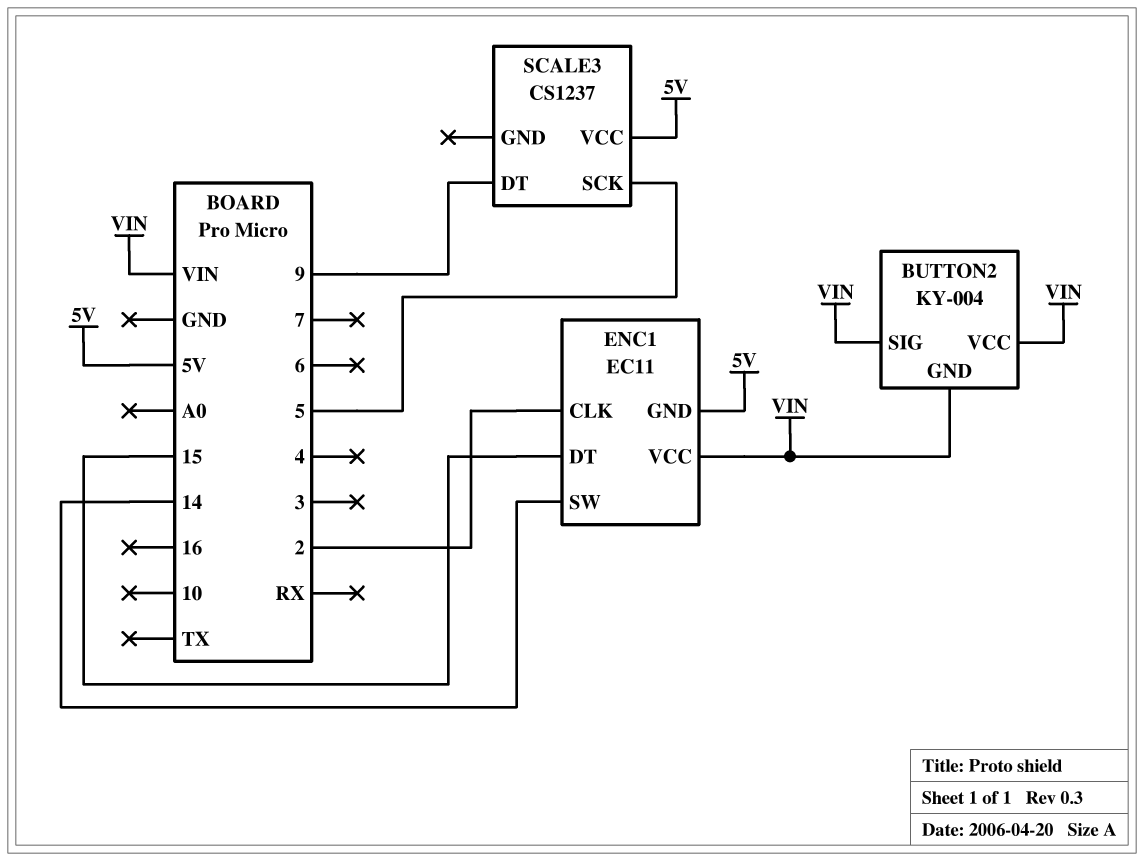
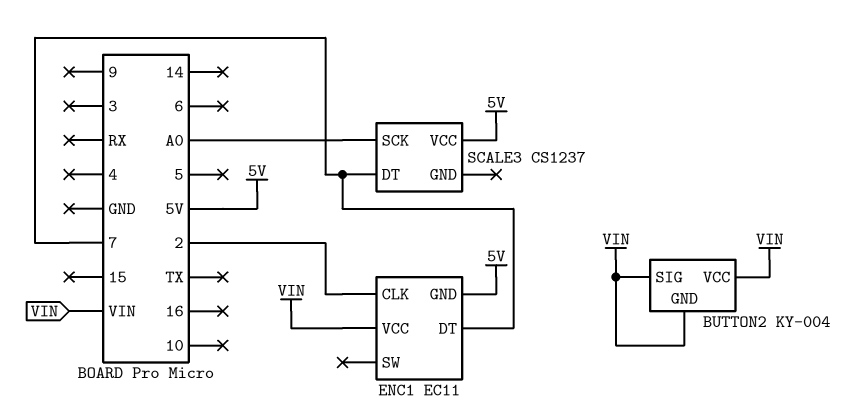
ENC1 pin DT: 15 -> 7
ENC1 pin SW: 14 -> none
SCALE3 pin DT: 9 -> 7
SCALE3 pin SCK: 5 -> A0

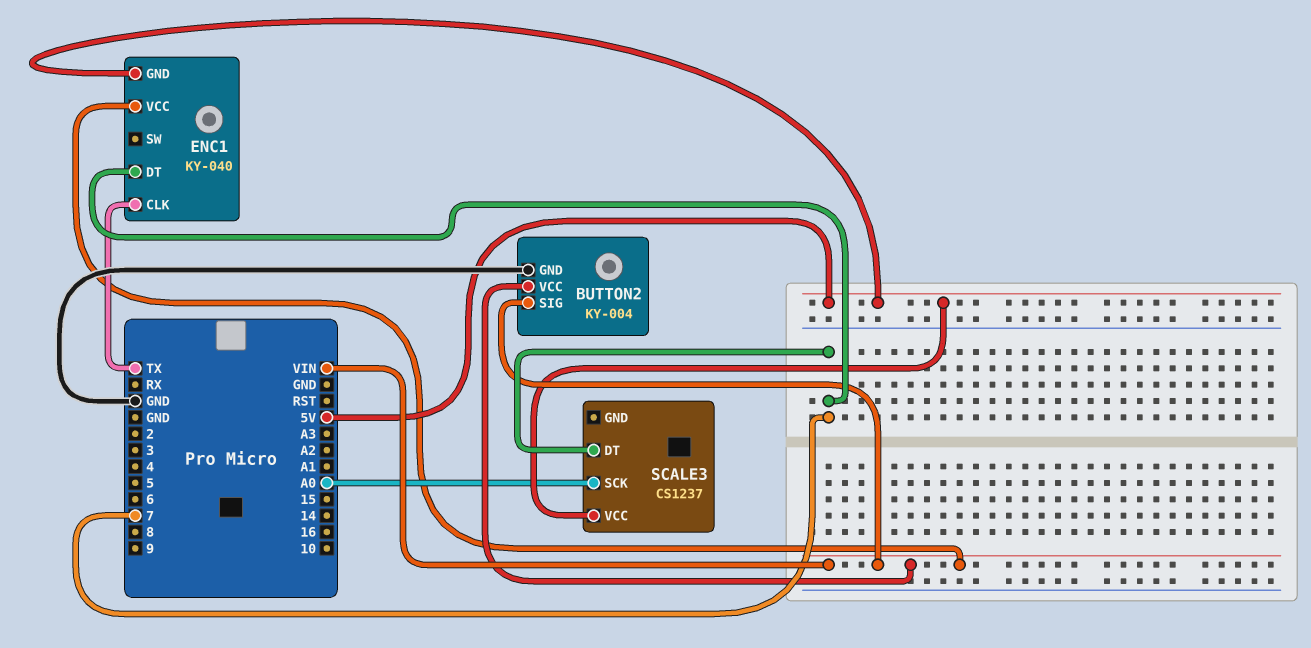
BUTTON2 pin GND: VIN -> GND
ENC1: EC11 -> KY-040
ENC1 pin CLK: 2 -> TX

